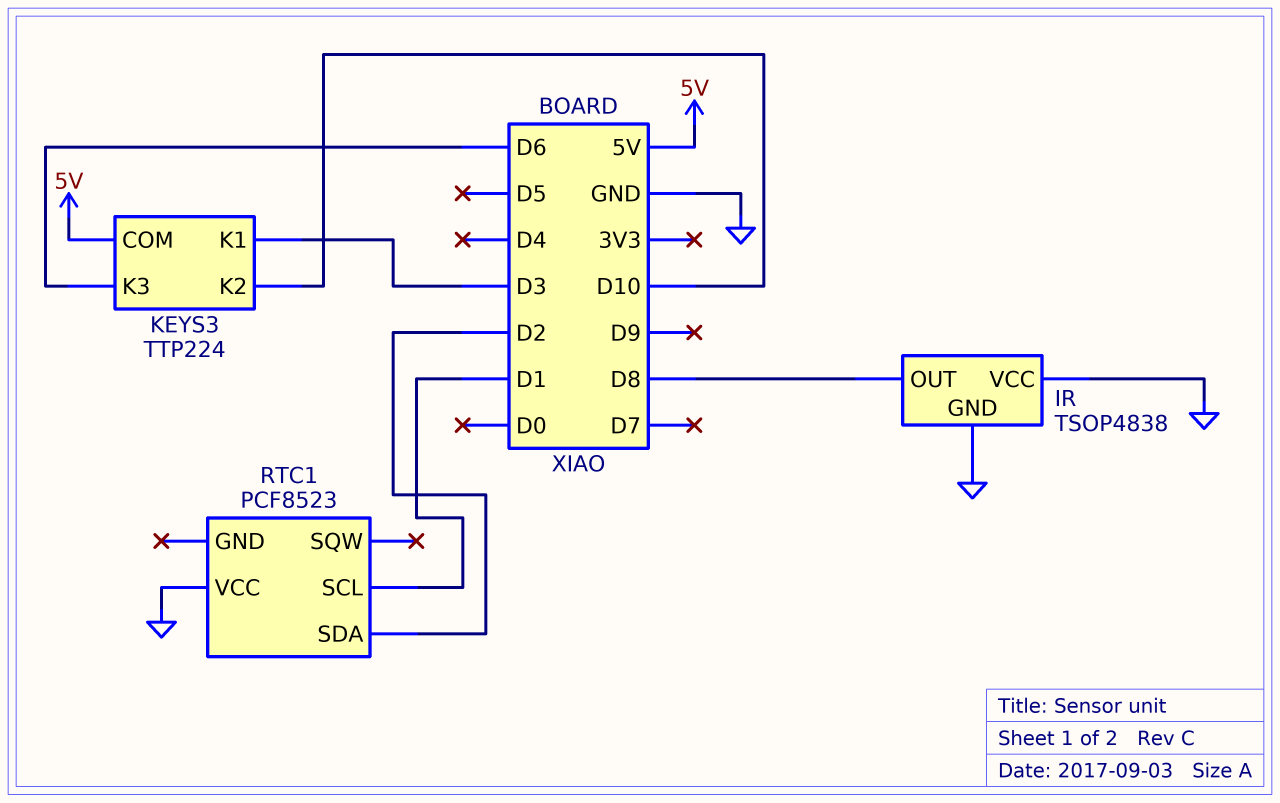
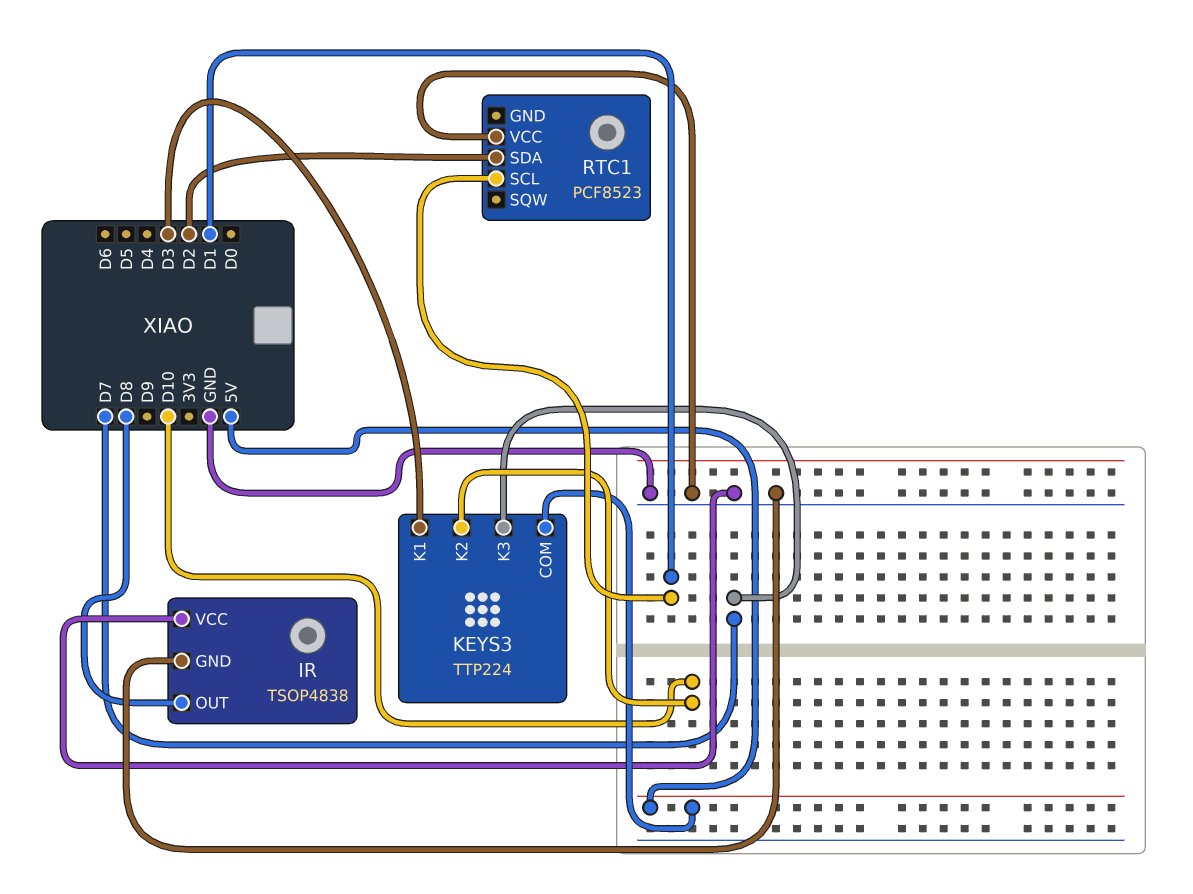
KEYS3 pin K3: D6 -> D7

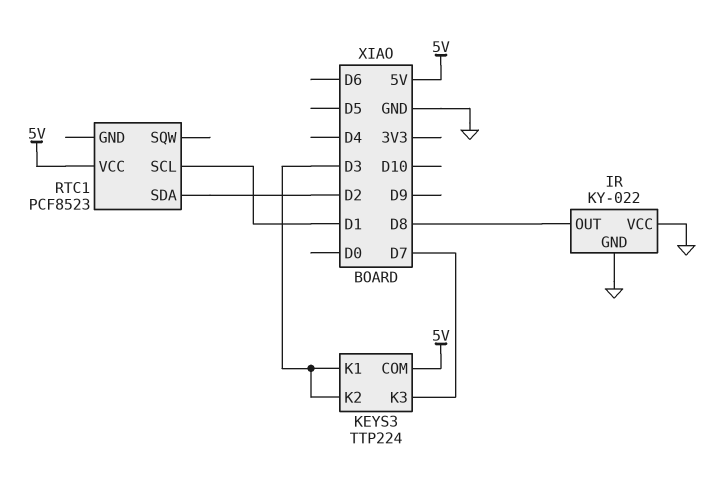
IR: TSOP4838 -> KY-022
KEYS3 pin K2: D10 -> D3
RTC1 pin VCC: GND -> 5V

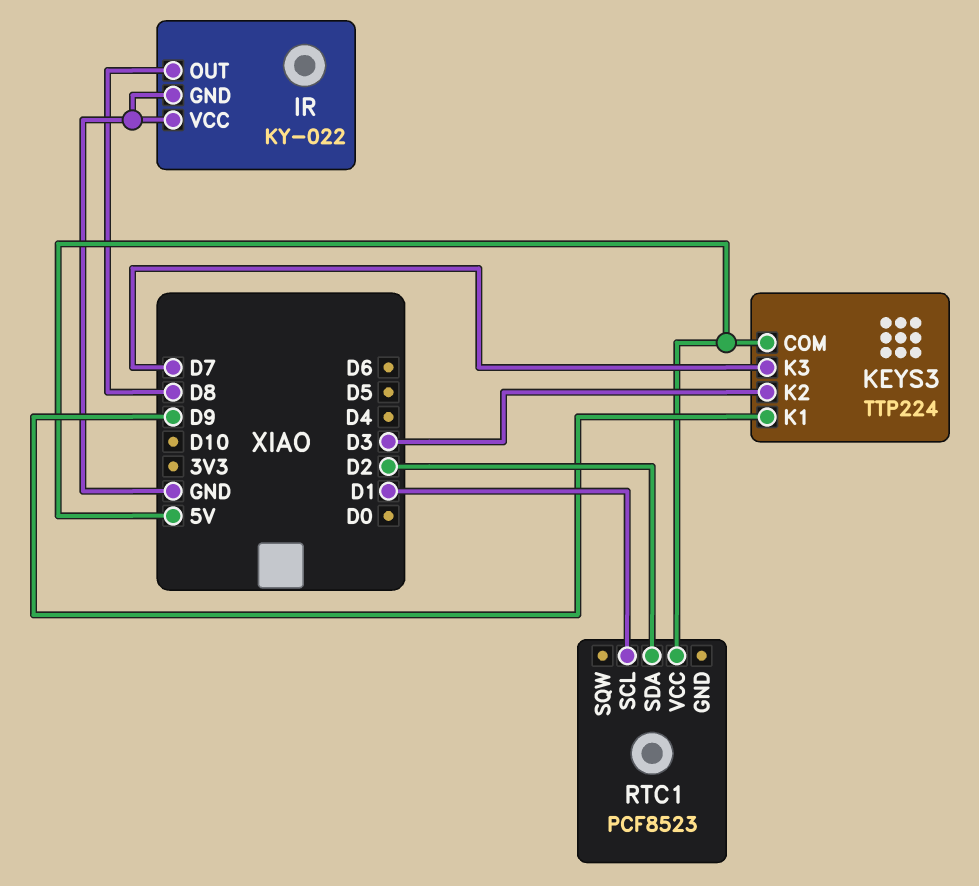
KEYS3 pin K1: D3 -> D9

